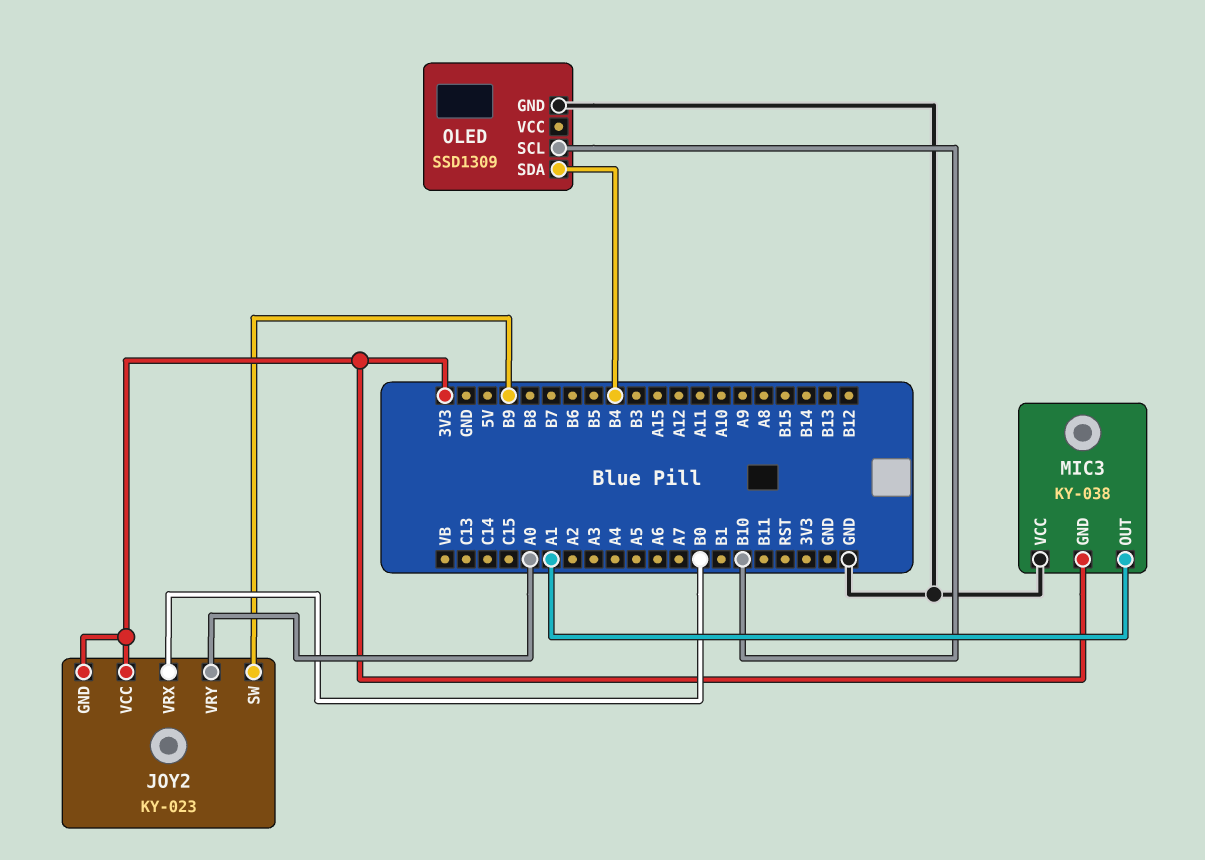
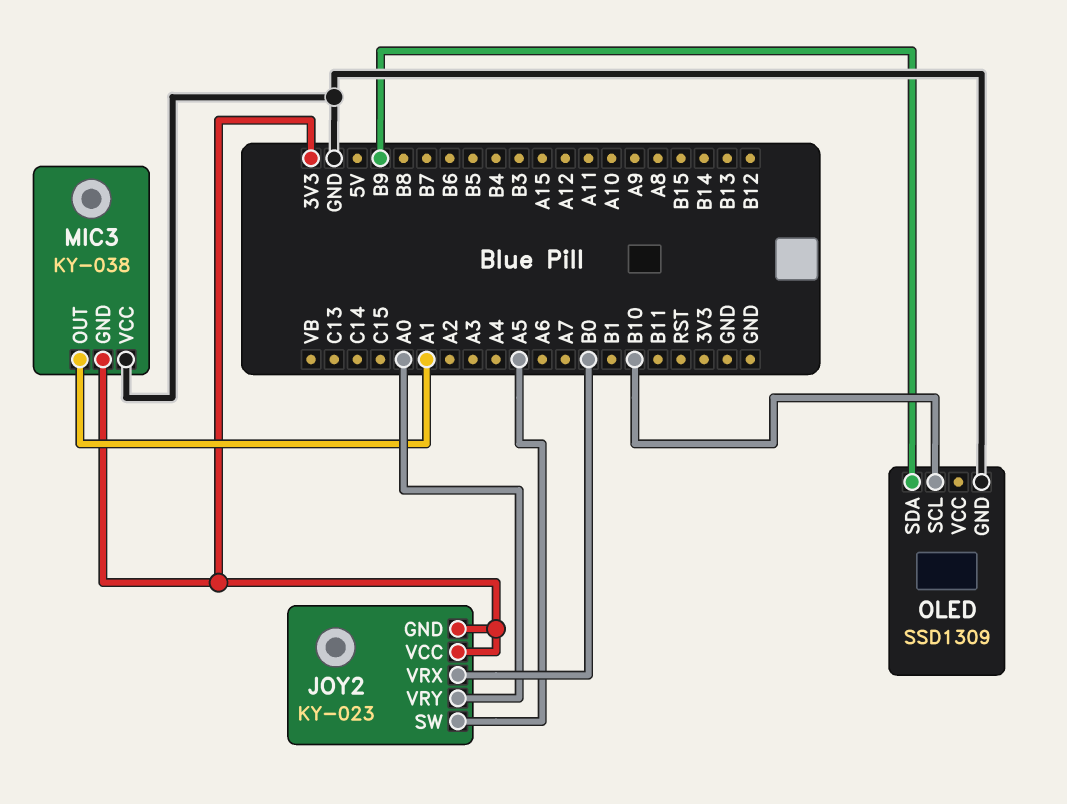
JOY2 pin SW: B9 -> A5
OLED pin SDA: B4 -> B9

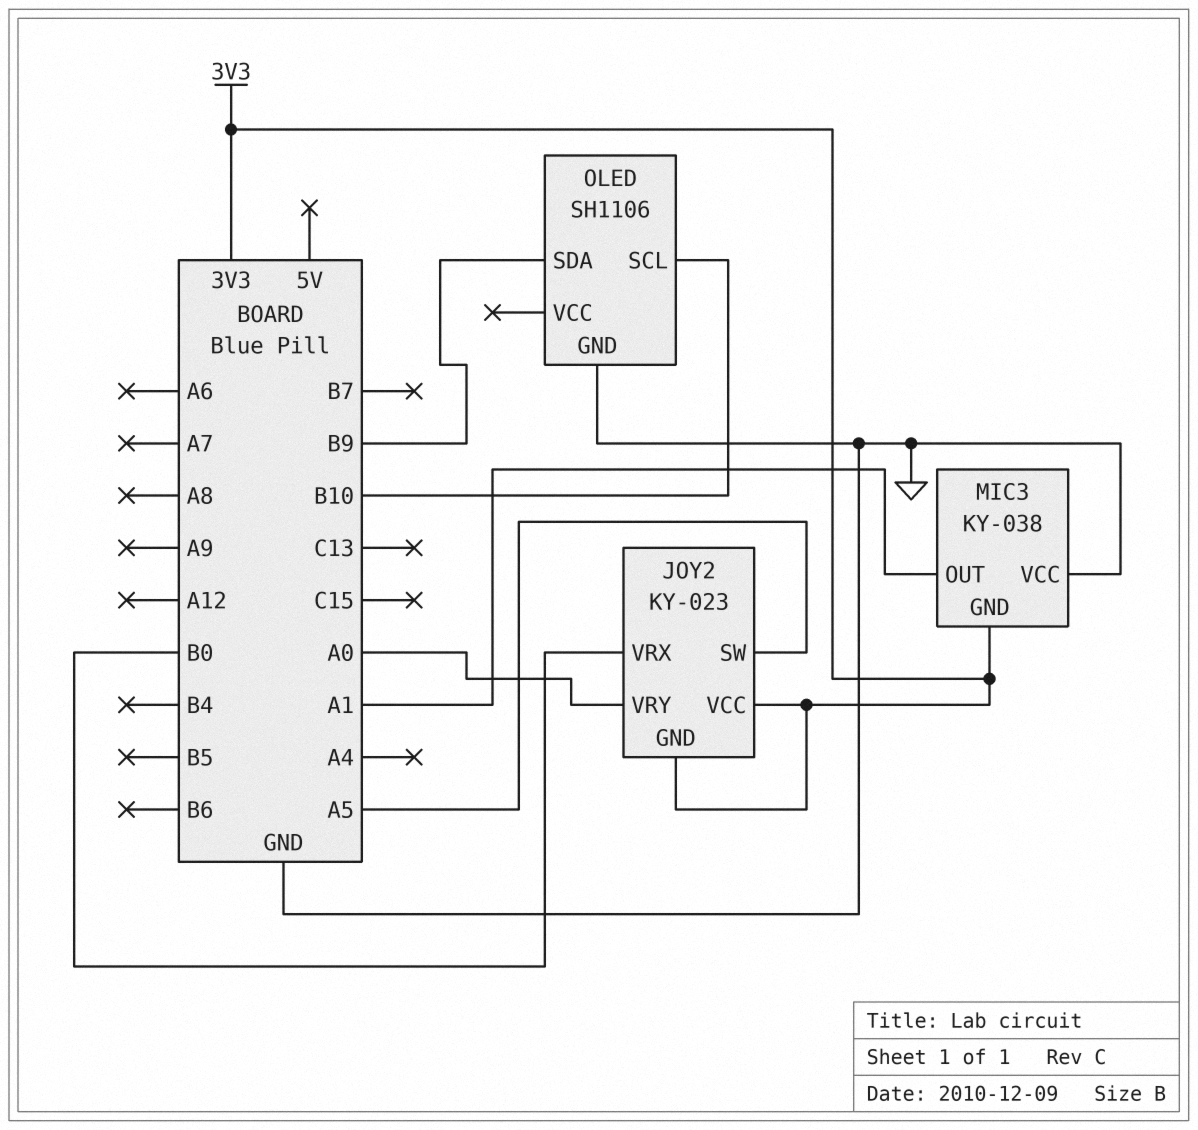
OLED: SSD1309 -> SH1106

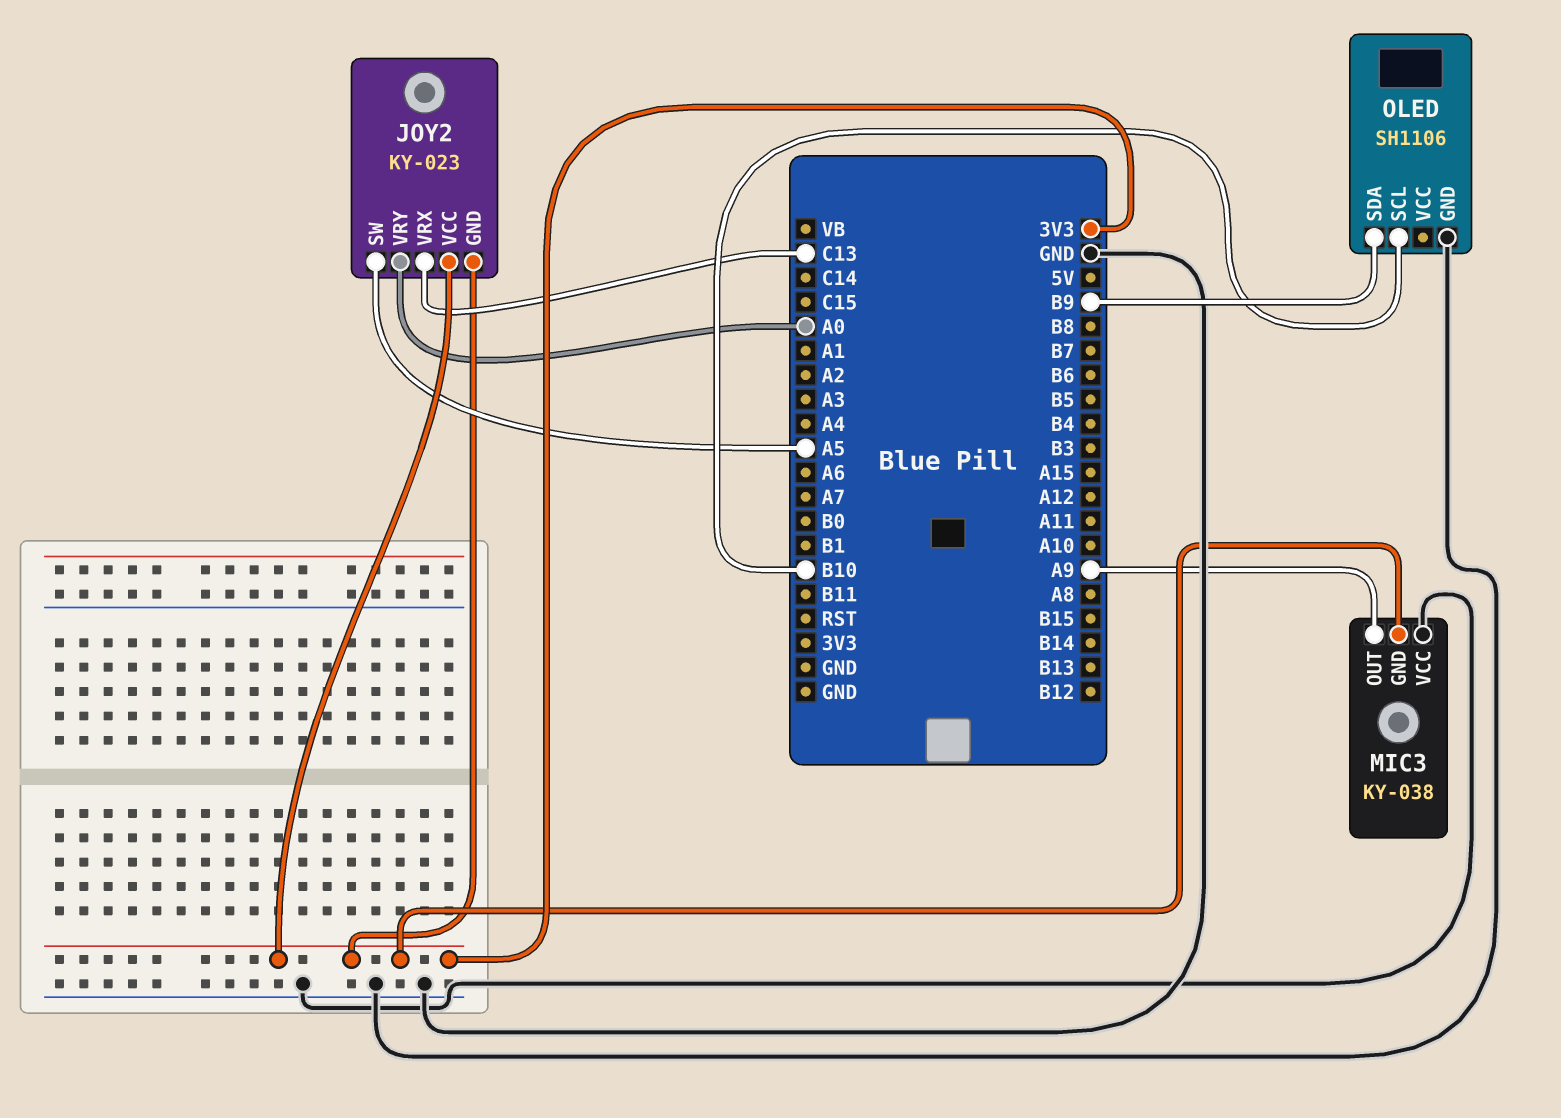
JOY2 pin VRX: B0 -> C13
MIC3 pin OUT: A1 -> A9

